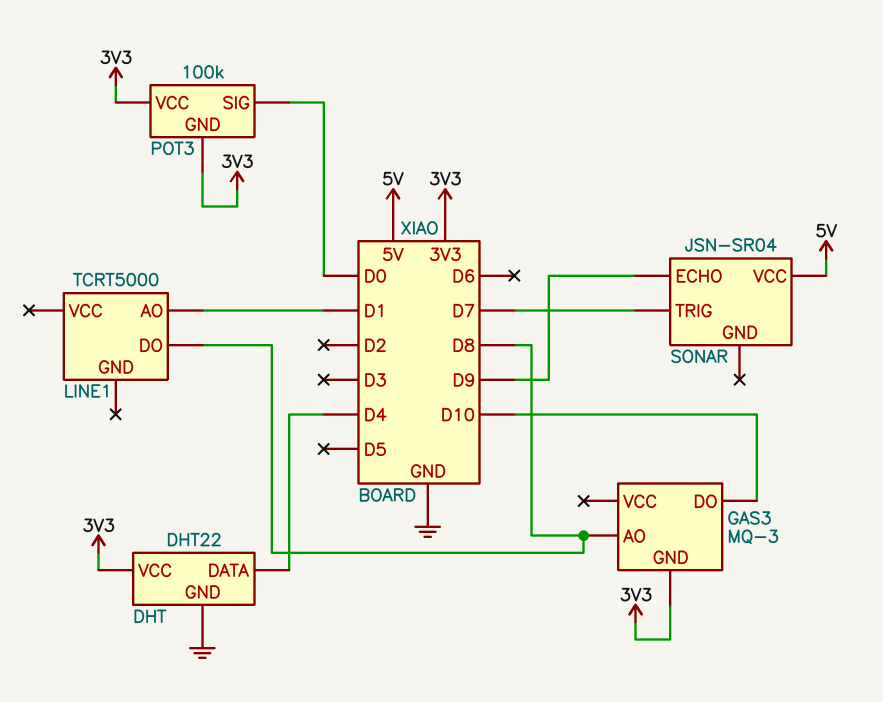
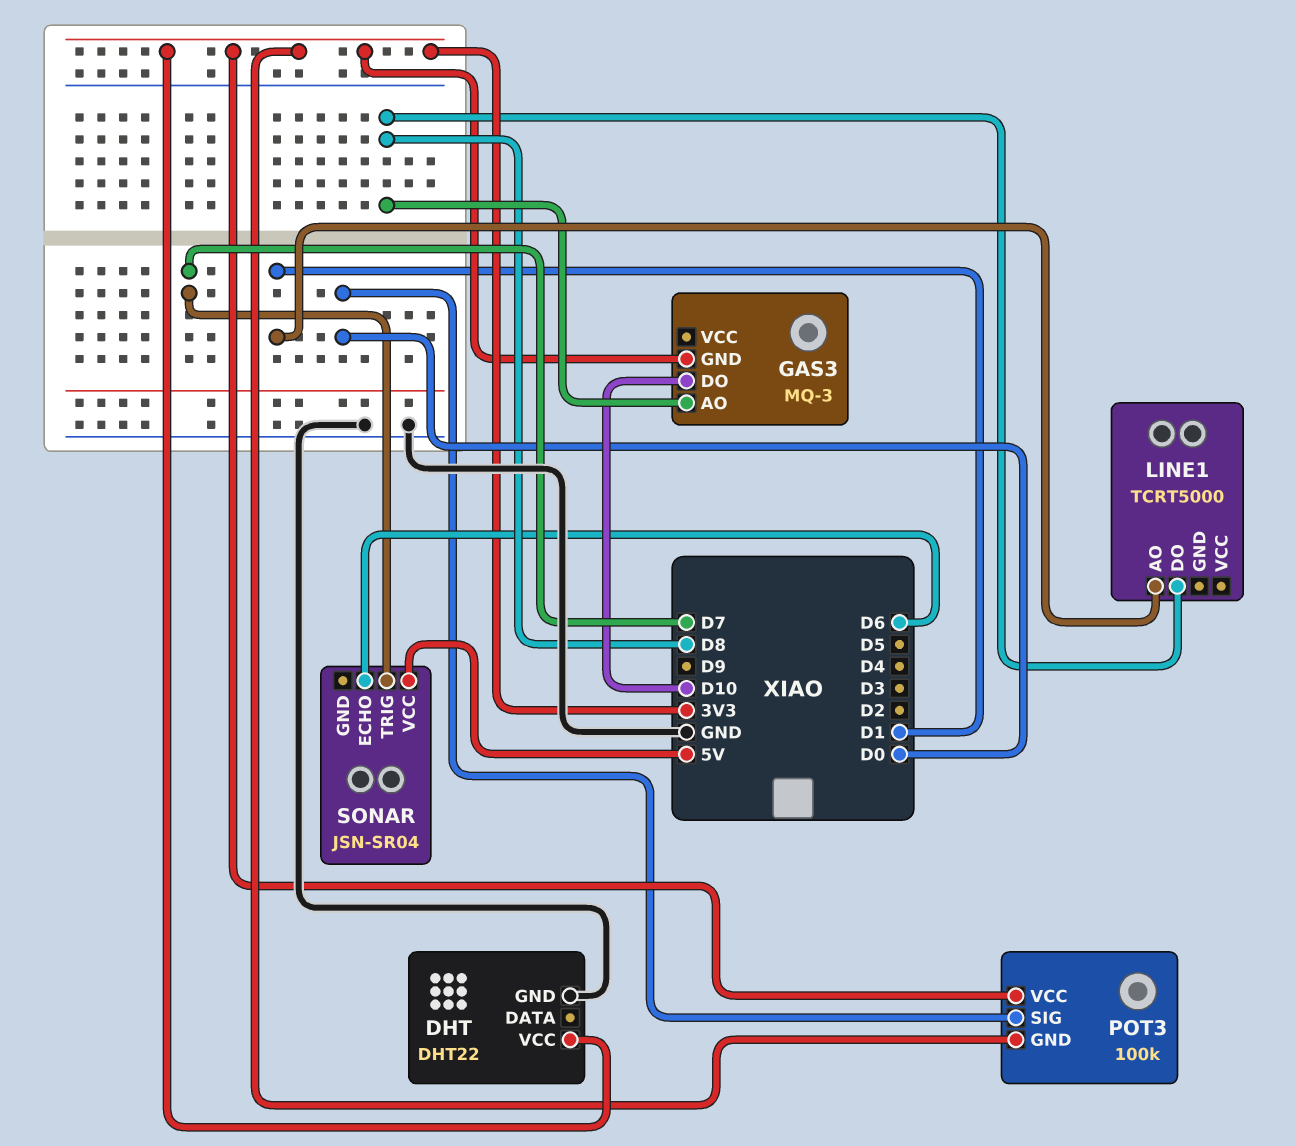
DHT pin DATA: D4 -> none
SONAR pin ECHO: D9 -> D6

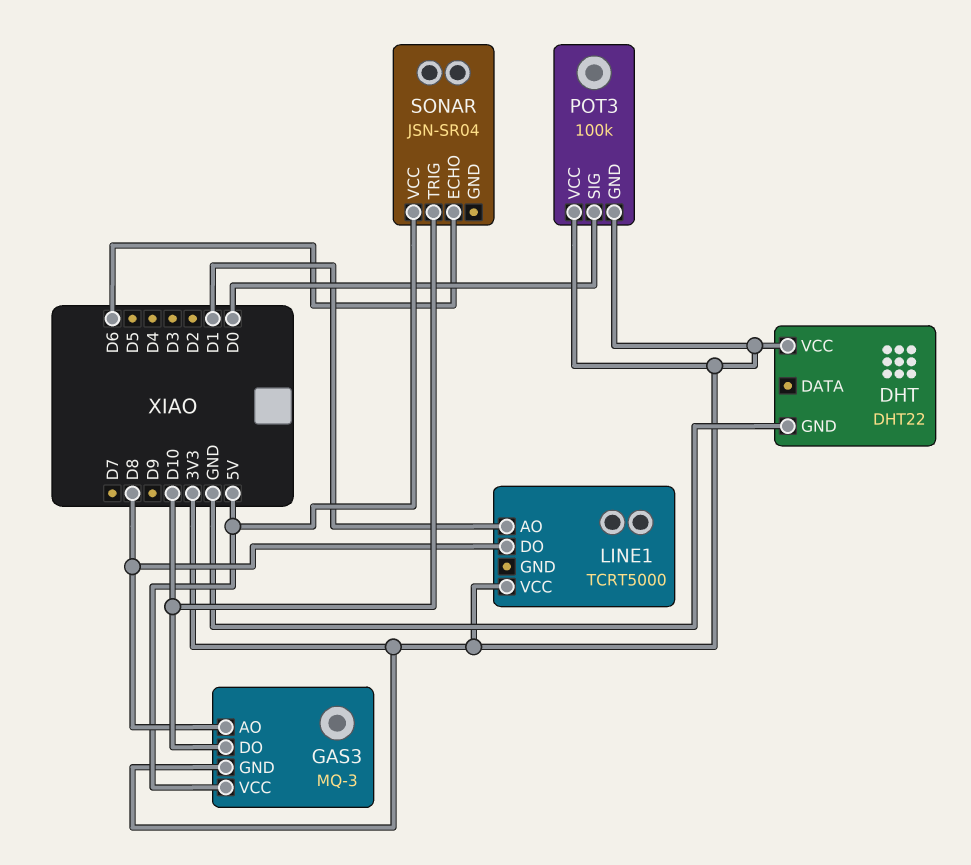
GAS3 pin VCC: none -> 5V
LINE1 pin VCC: none -> 3V3
SONAR pin TRIG: D7 -> D10

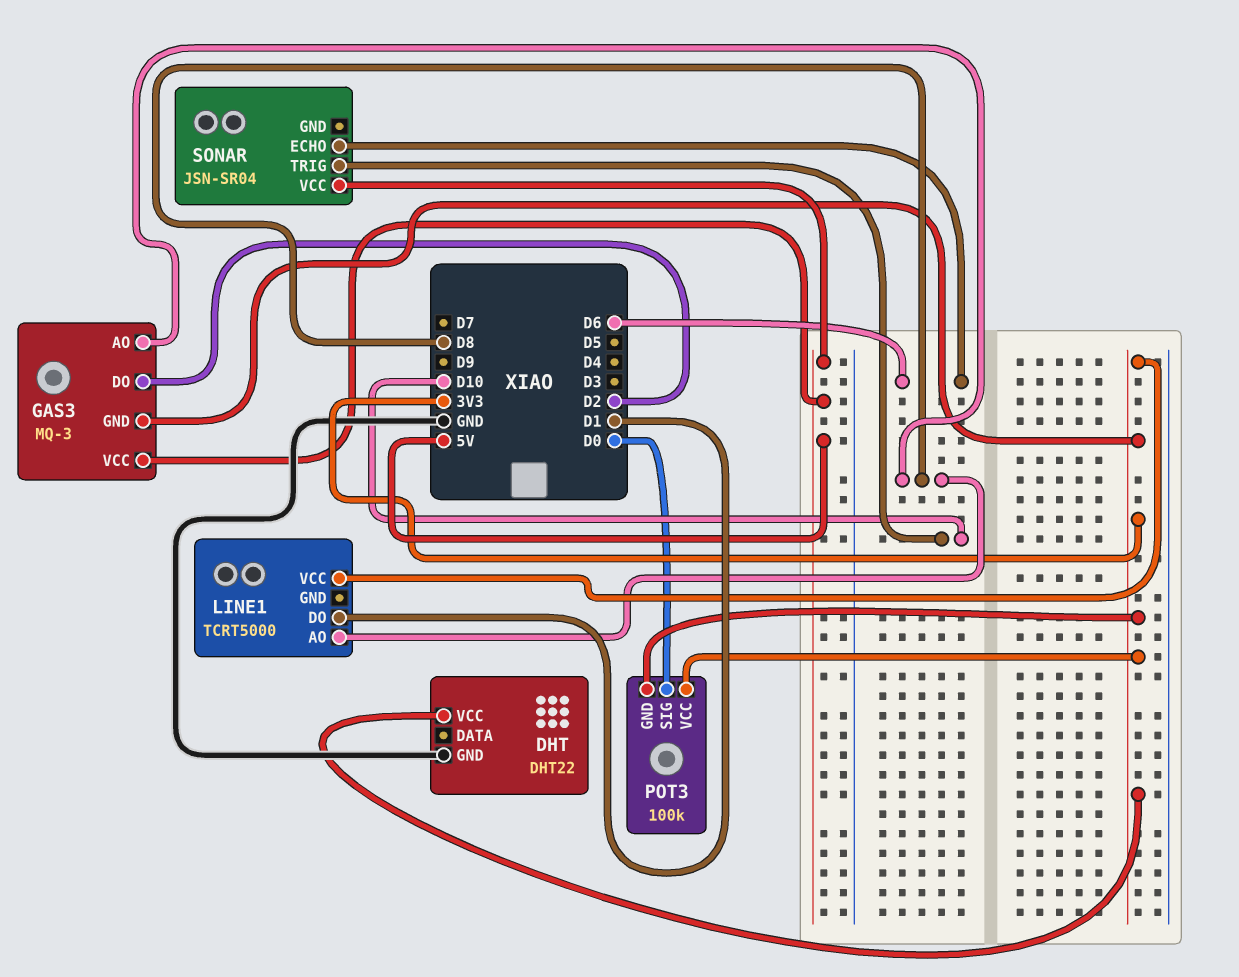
GAS3 pin DO: D10 -> D2
LINE1 pin AO: D1 -> D8
LINE1 pin DO: D8 -> D1

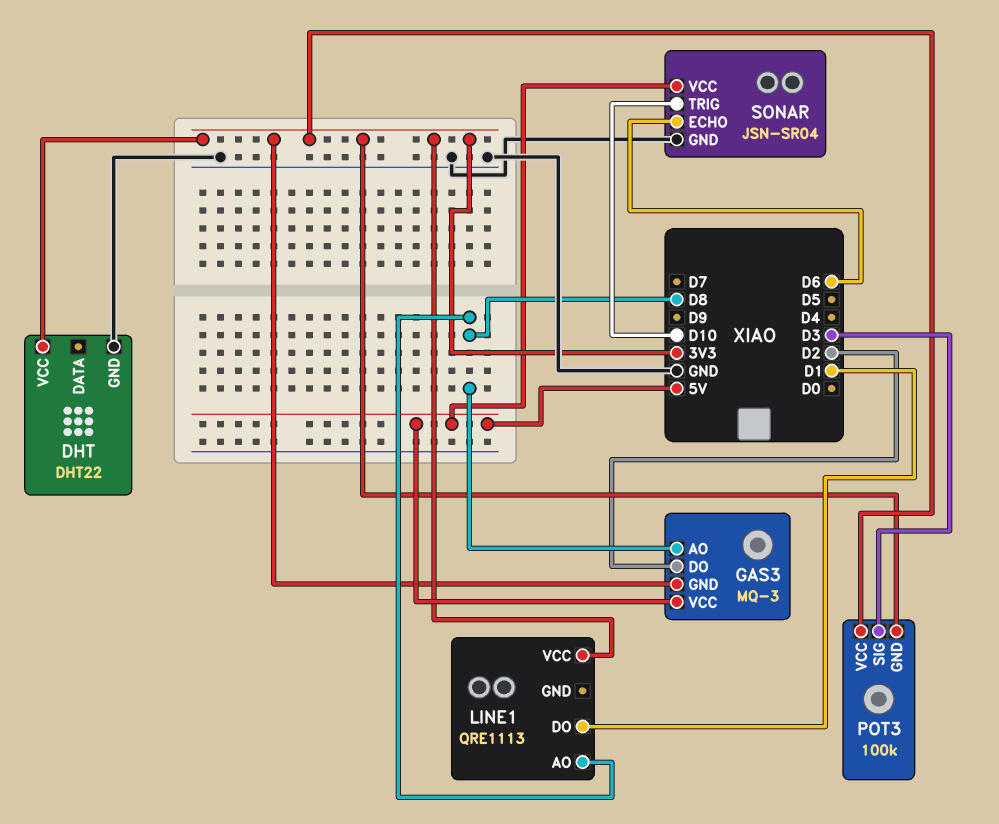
LINE1: TCRT5000 -> QRE1113
POT3 pin SIG: D0 -> D3
SONAR pin GND: none -> GND

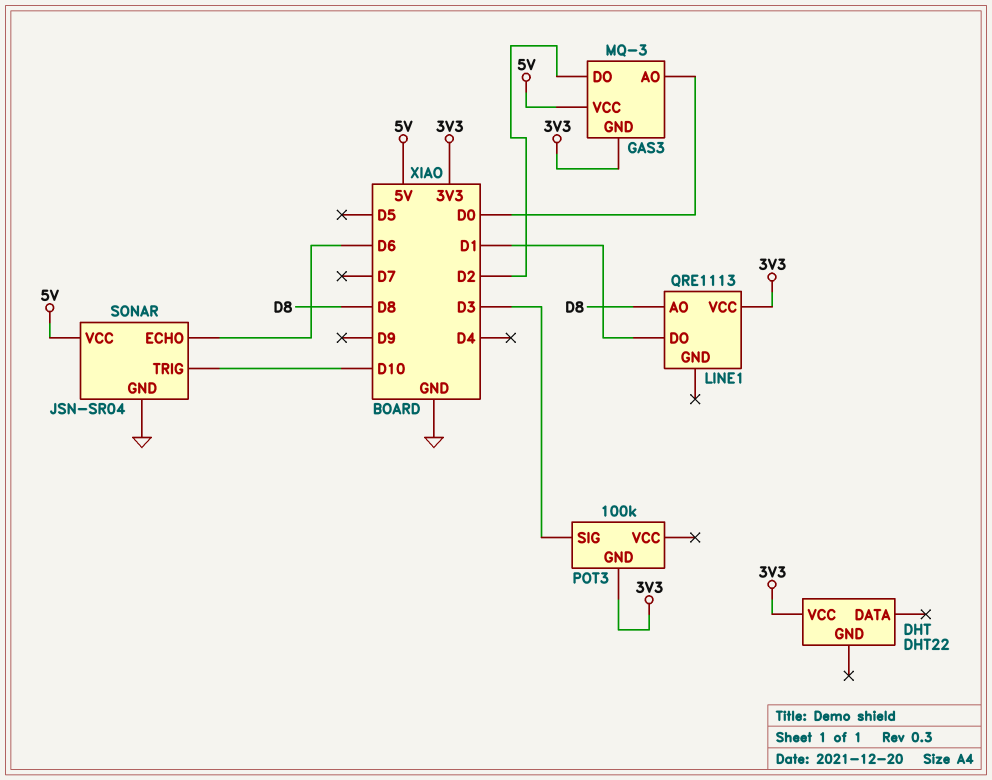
DHT pin GND: GND -> none
GAS3 pin AO: D8 -> D0
POT3 pin VCC: 3V3 -> none

